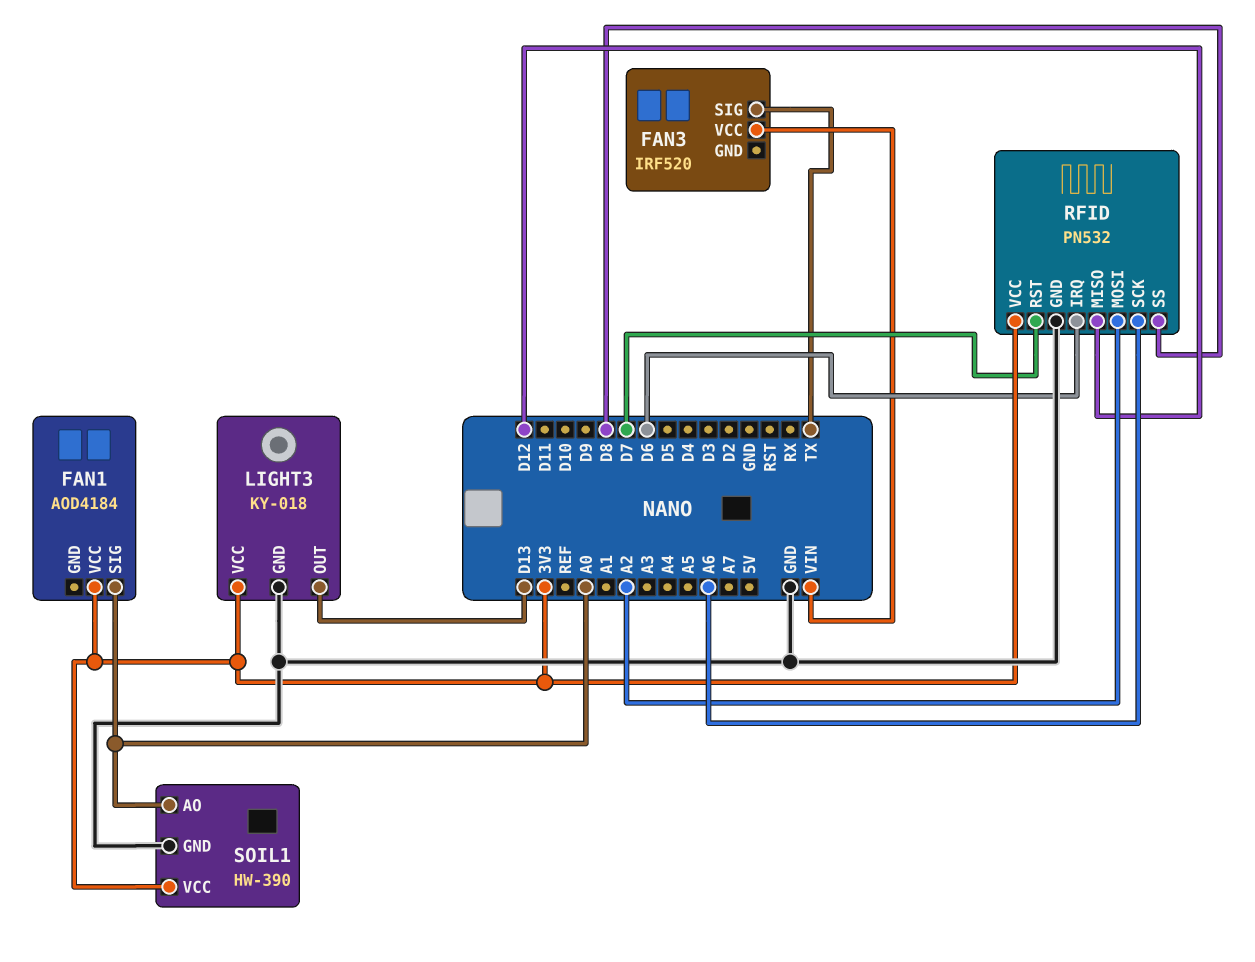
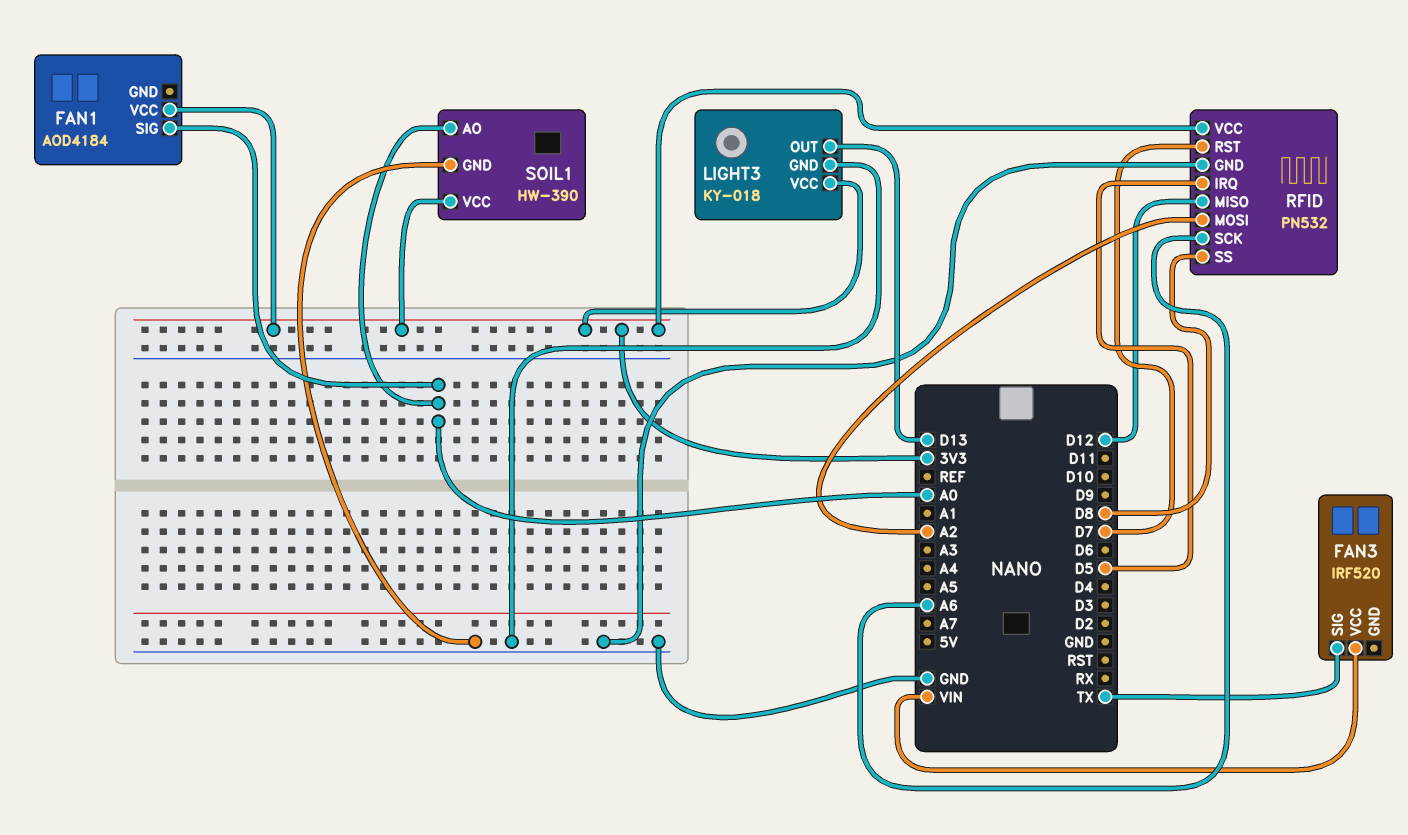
RFID pin IRQ: D6 -> D5

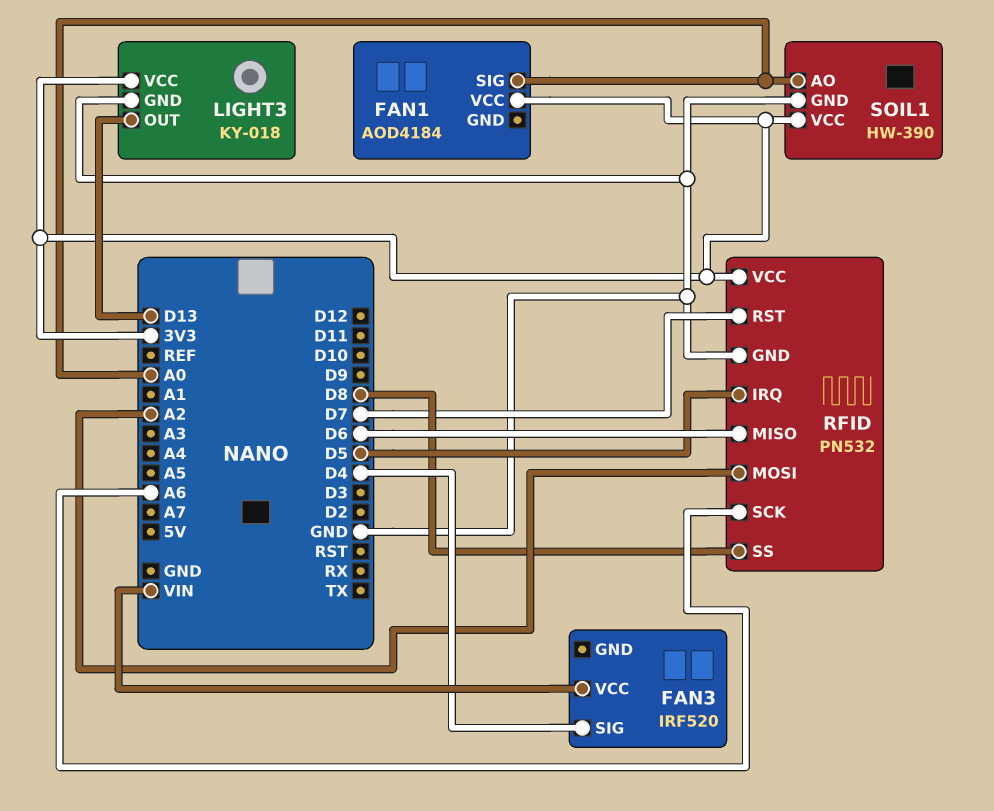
FAN3 pin SIG: TX -> D4
RFID pin MISO: D12 -> D6

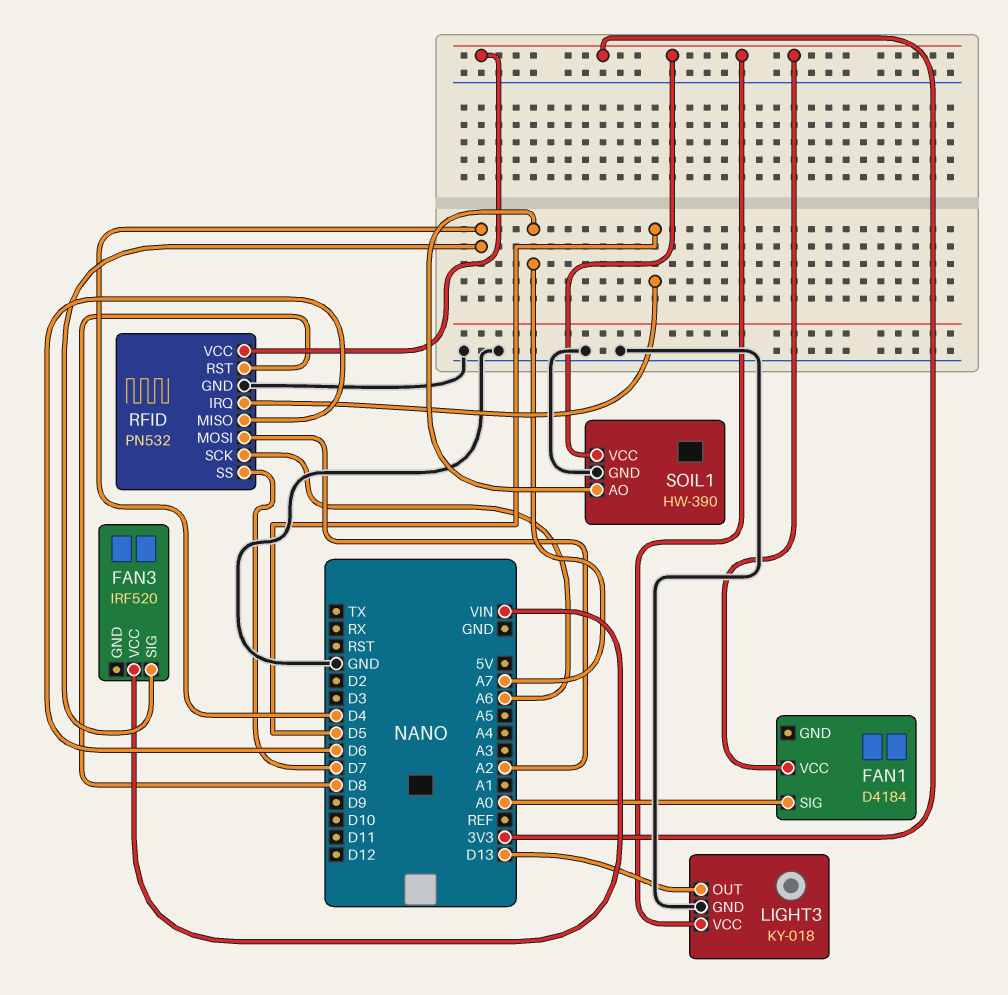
FAN1: AOD4184 -> D4184
RFID pin RST: D7 -> D8
RFID pin SS: D8 -> D7
SOIL1 pin AO: A0 -> A7

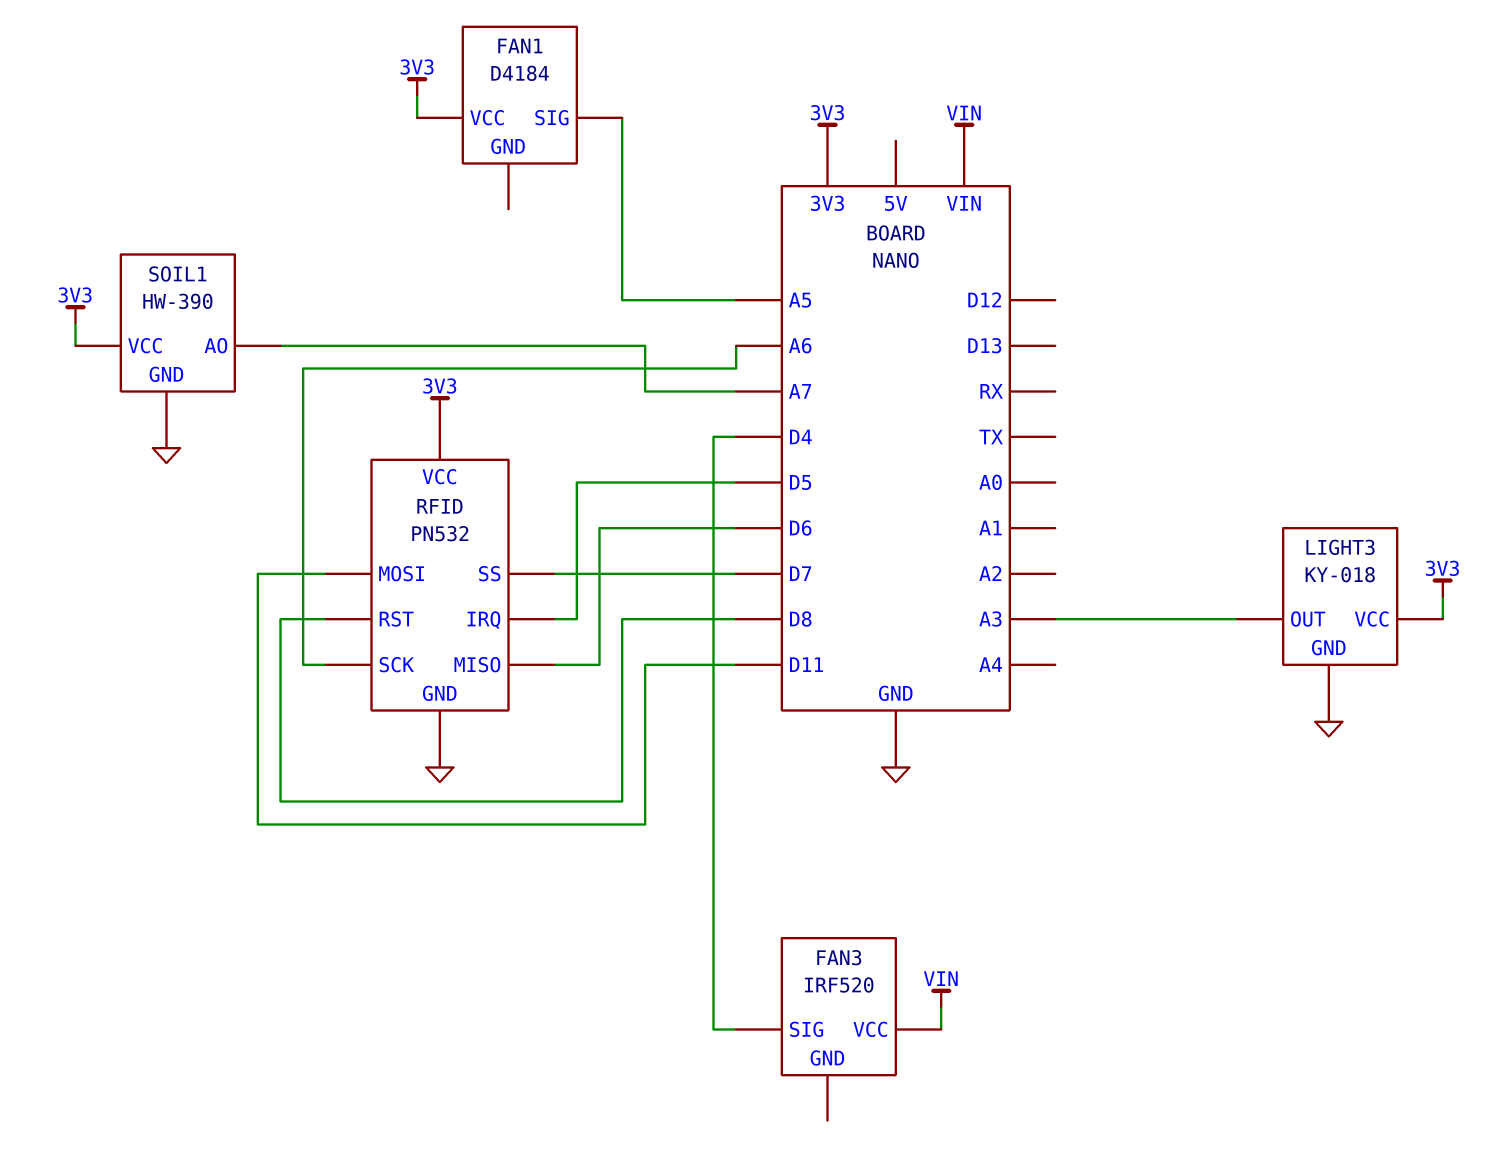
FAN1 pin SIG: A0 -> A5
LIGHT3 pin OUT: D13 -> A3
RFID pin MOSI: A2 -> D11

